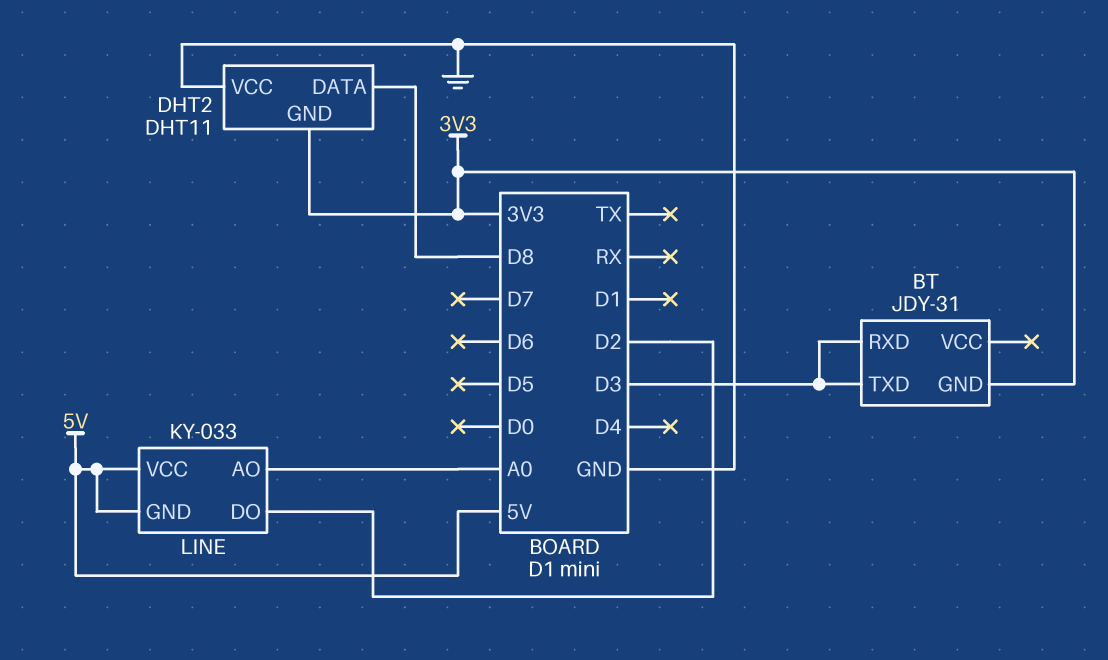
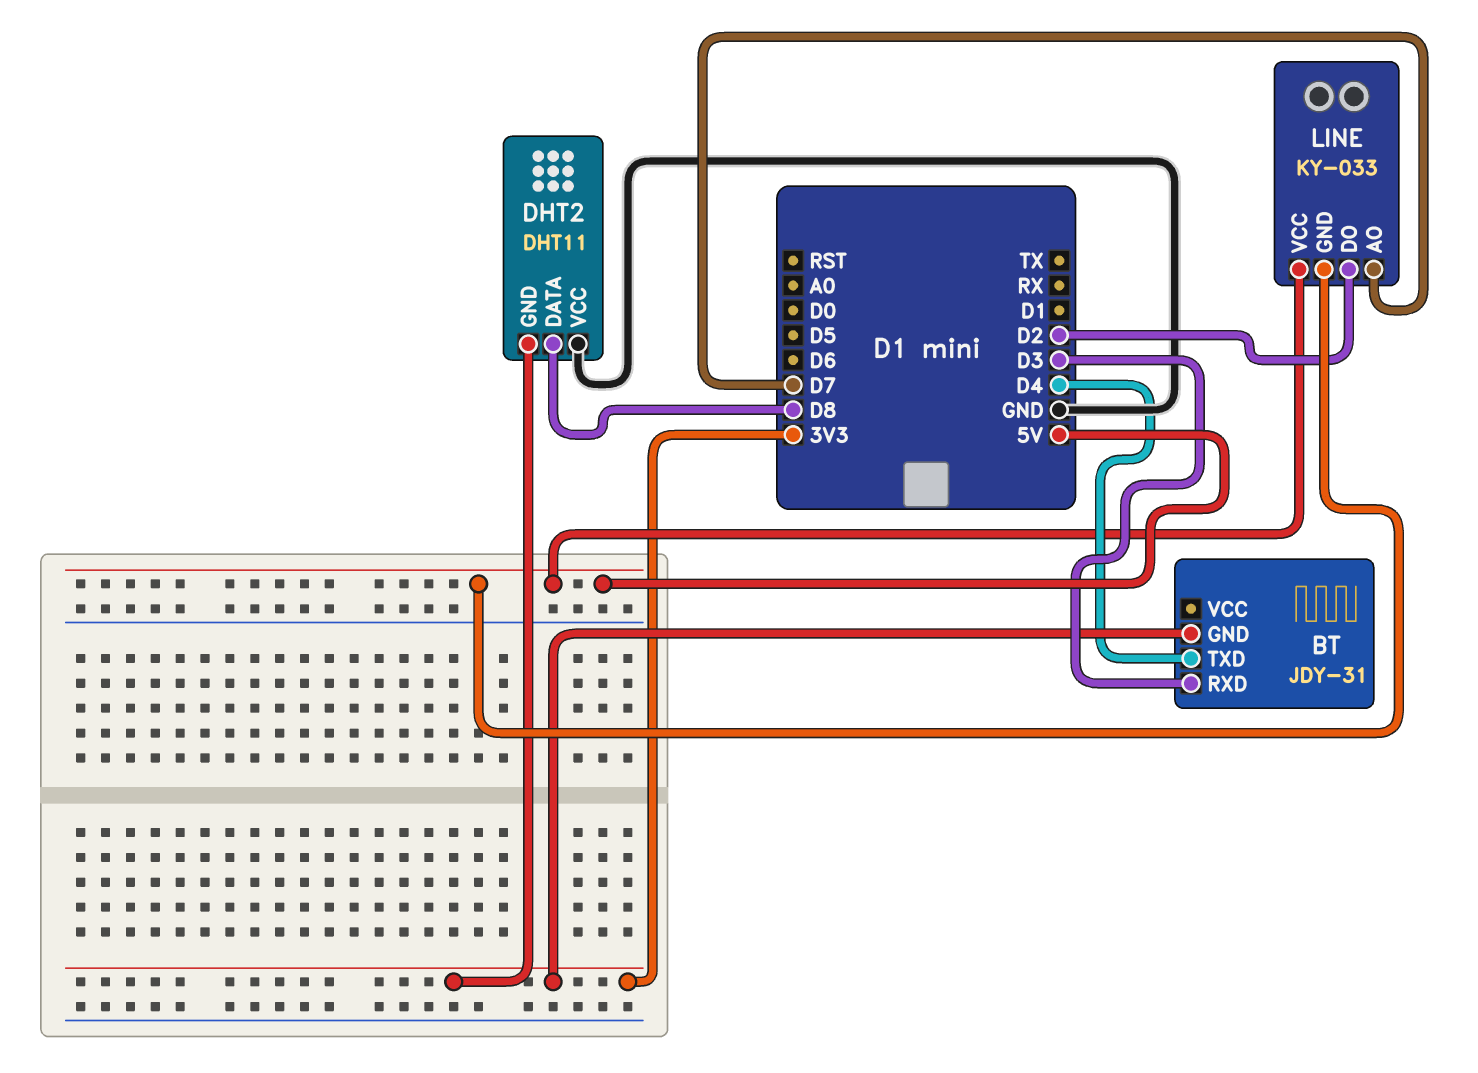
BT pin TXD: D3 -> D4
LINE pin AO: A0 -> D7

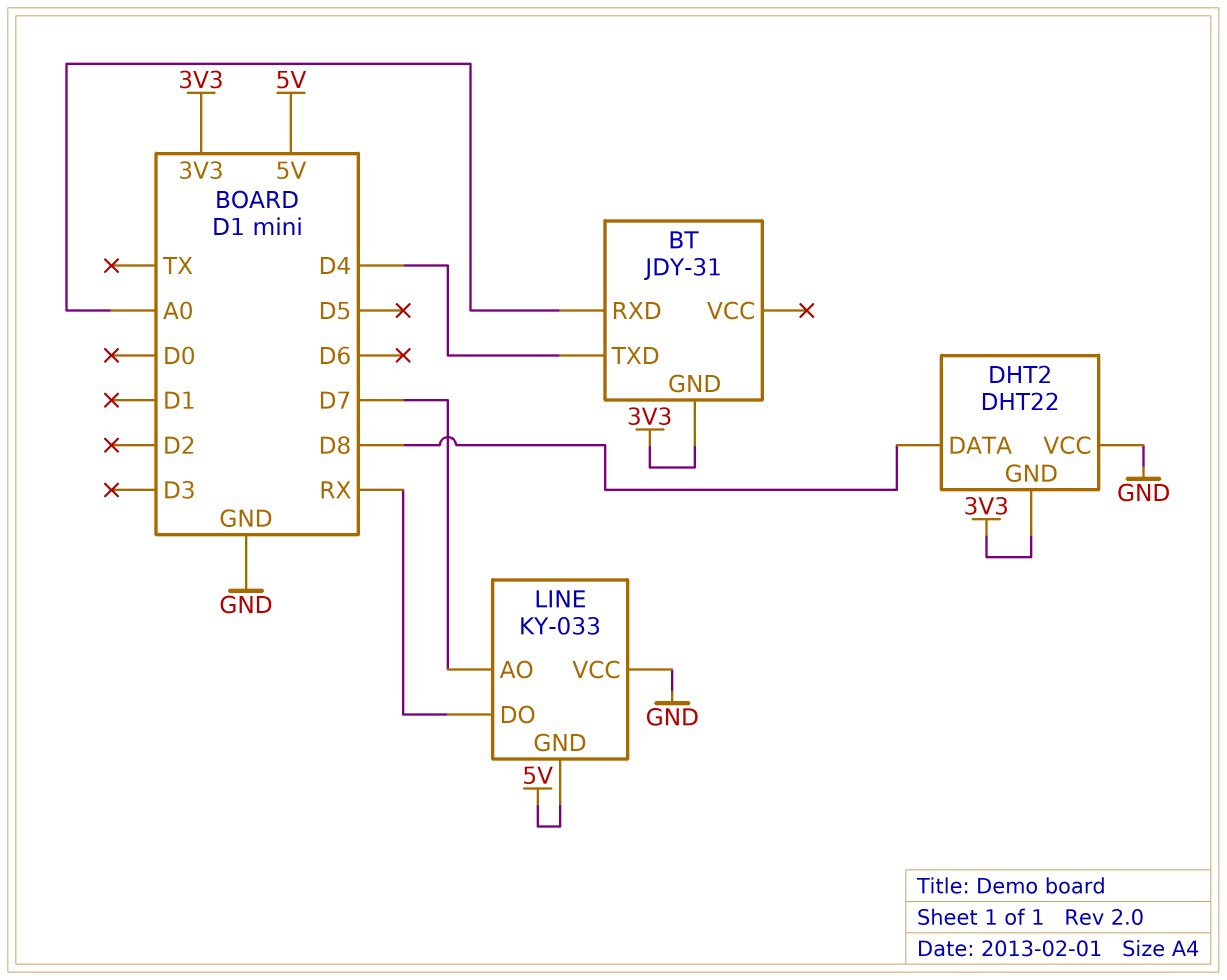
BT pin RXD: D3 -> A0
DHT2: DHT11 -> DHT22
LINE pin DO: D2 -> RX
LINE pin VCC: 5V -> GND

